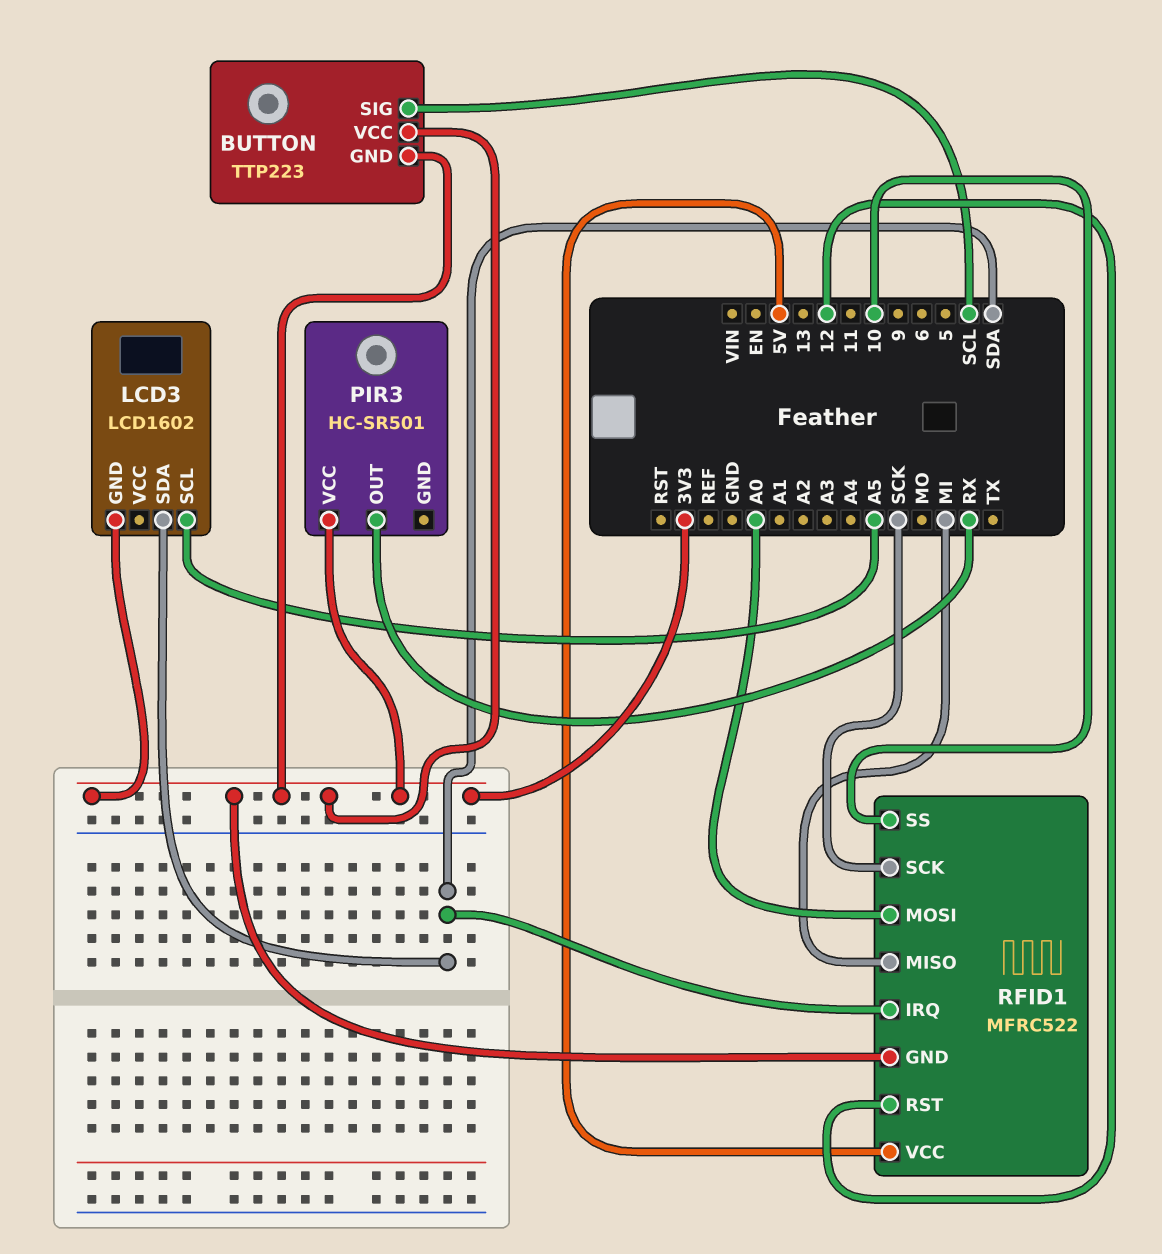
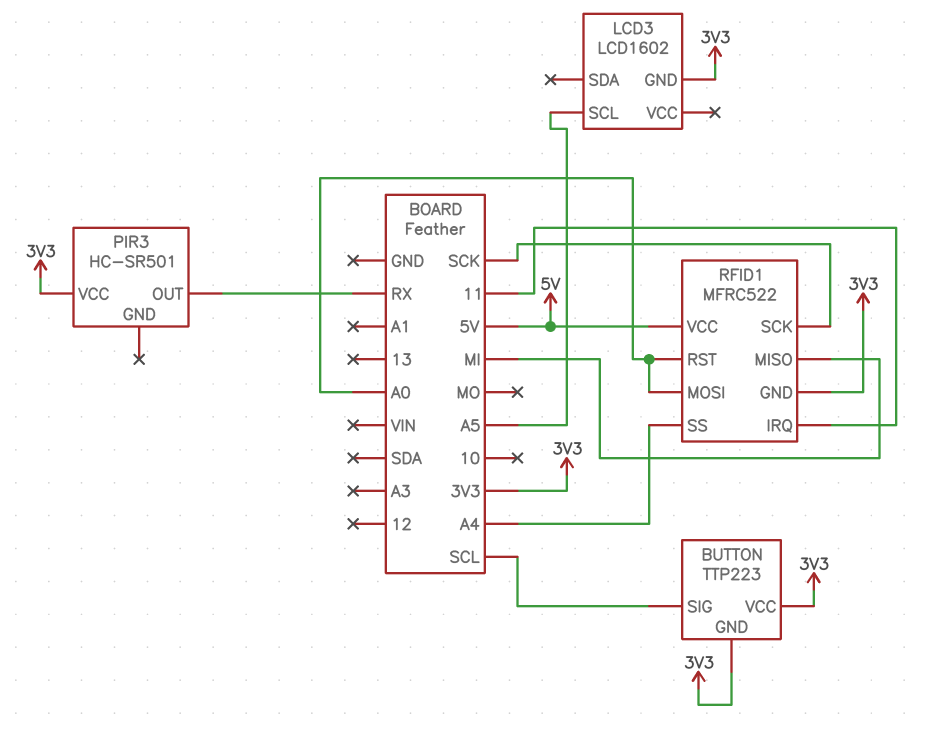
LCD3 pin SDA: SDA -> none
RFID1 pin IRQ: SDA -> 11
RFID1 pin RST: 12 -> A0
RFID1 pin SS: 10 -> A4

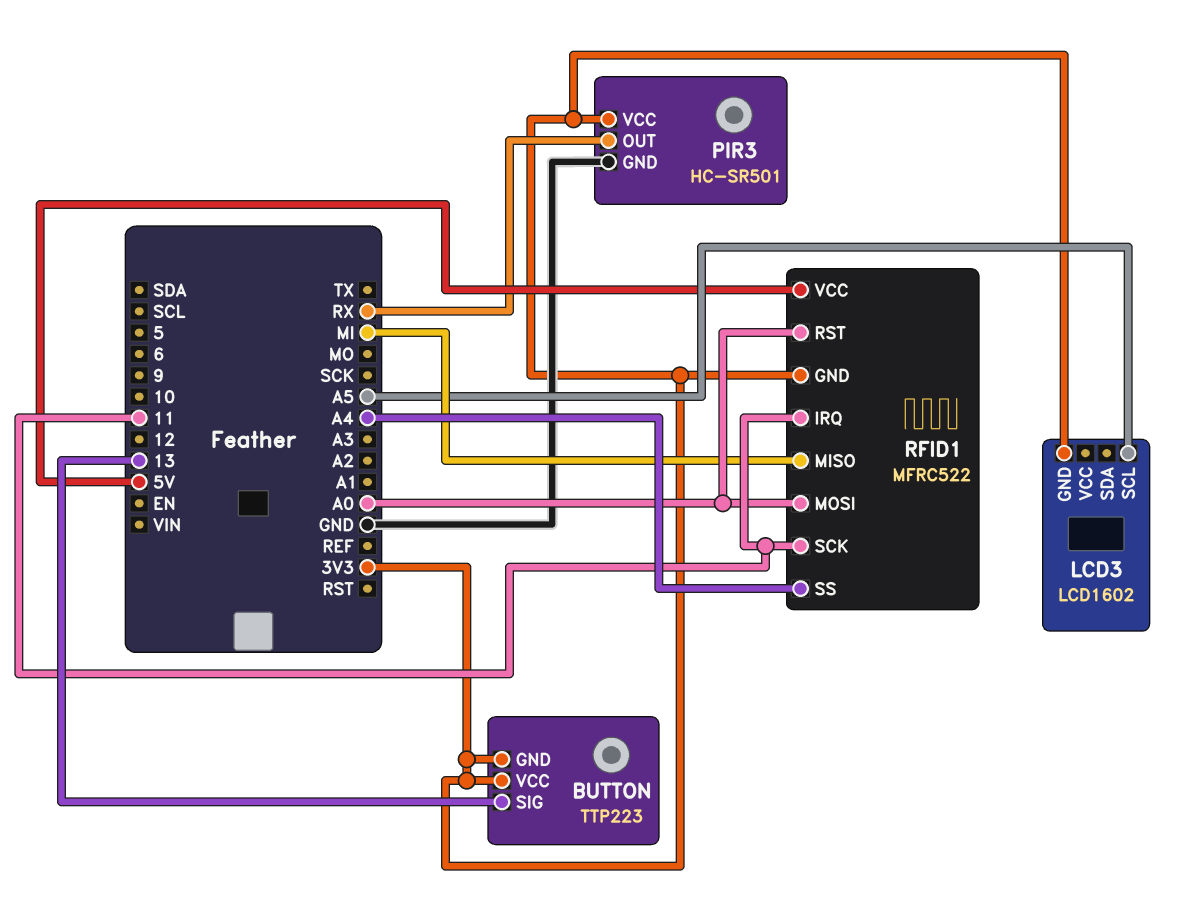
BUTTON pin SIG: SCL -> 13
PIR3 pin GND: none -> GND
RFID1 pin SCK: SCK -> 11

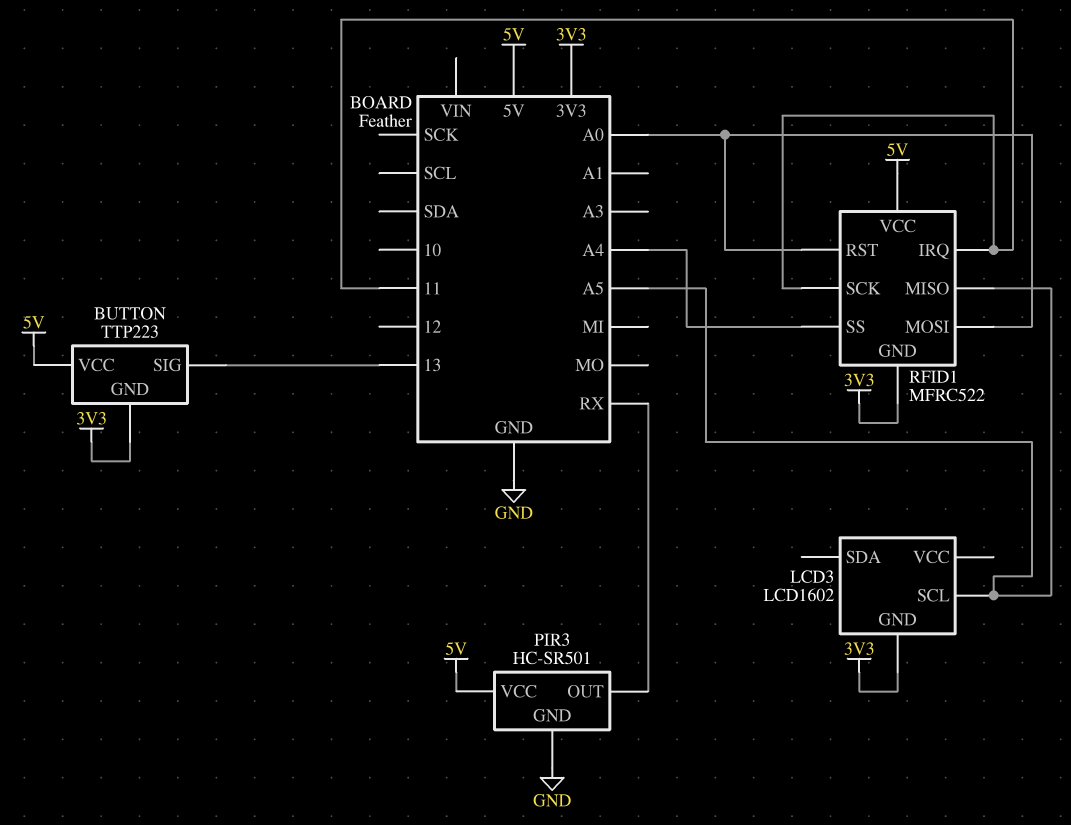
BUTTON pin VCC: 3V3 -> 5V
PIR3 pin VCC: 3V3 -> 5V
RFID1 pin MISO: MI -> A5

